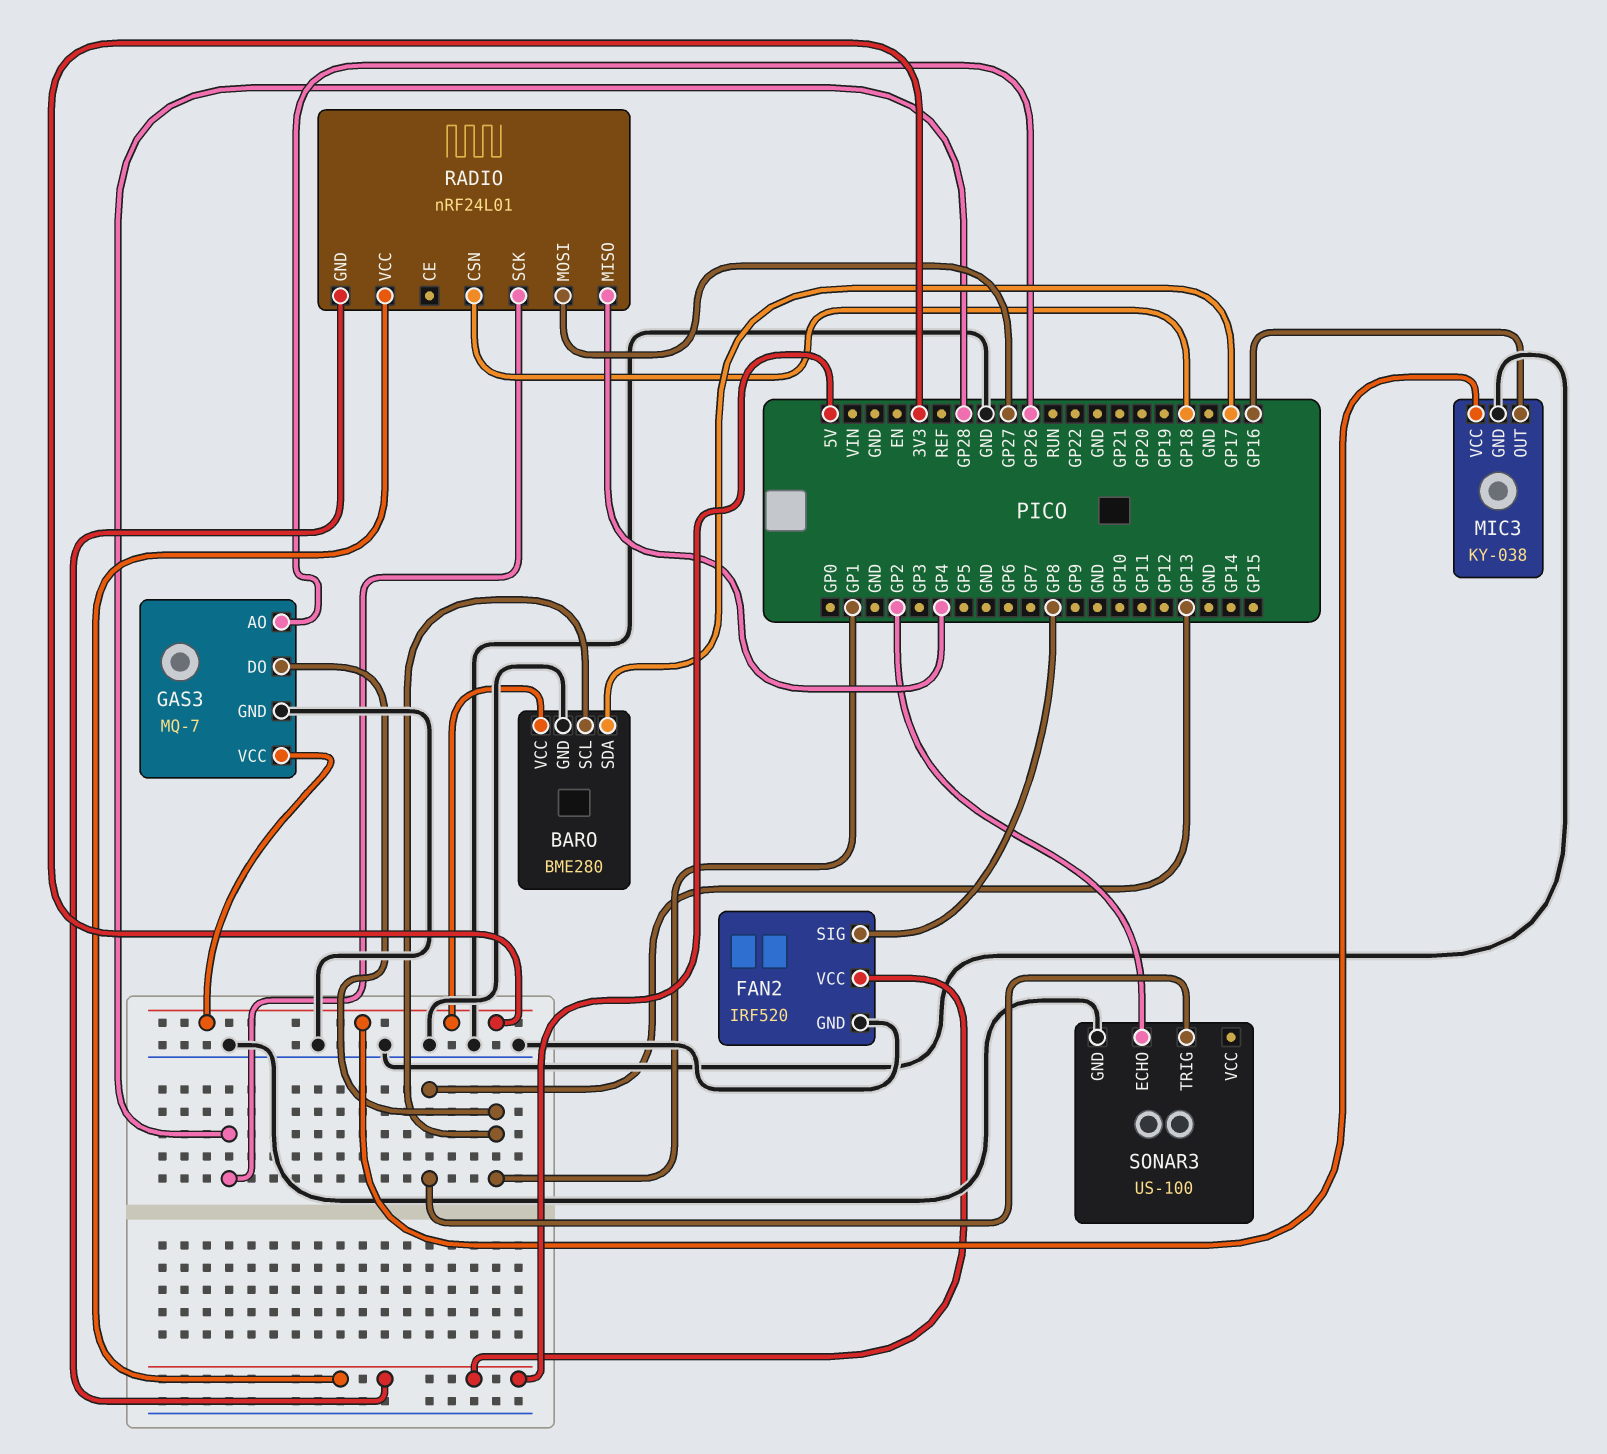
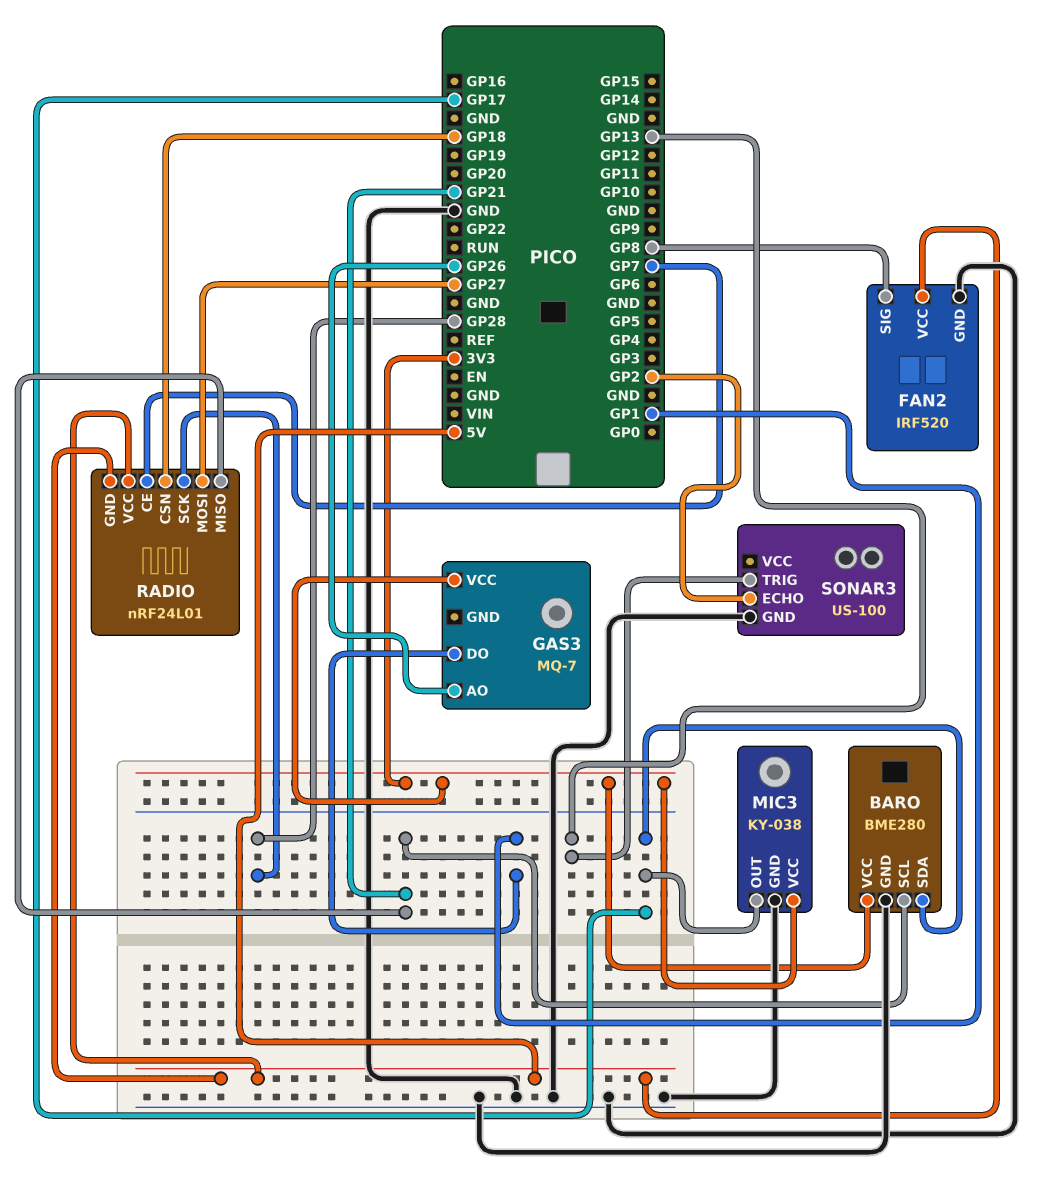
BARO pin SCL: GP1 -> GP21
GAS3 pin GND: GND -> none
MIC3 pin OUT: GP16 -> GP17
RADIO pin CE: none -> GP7
RADIO pin MISO: GP4 -> GP21

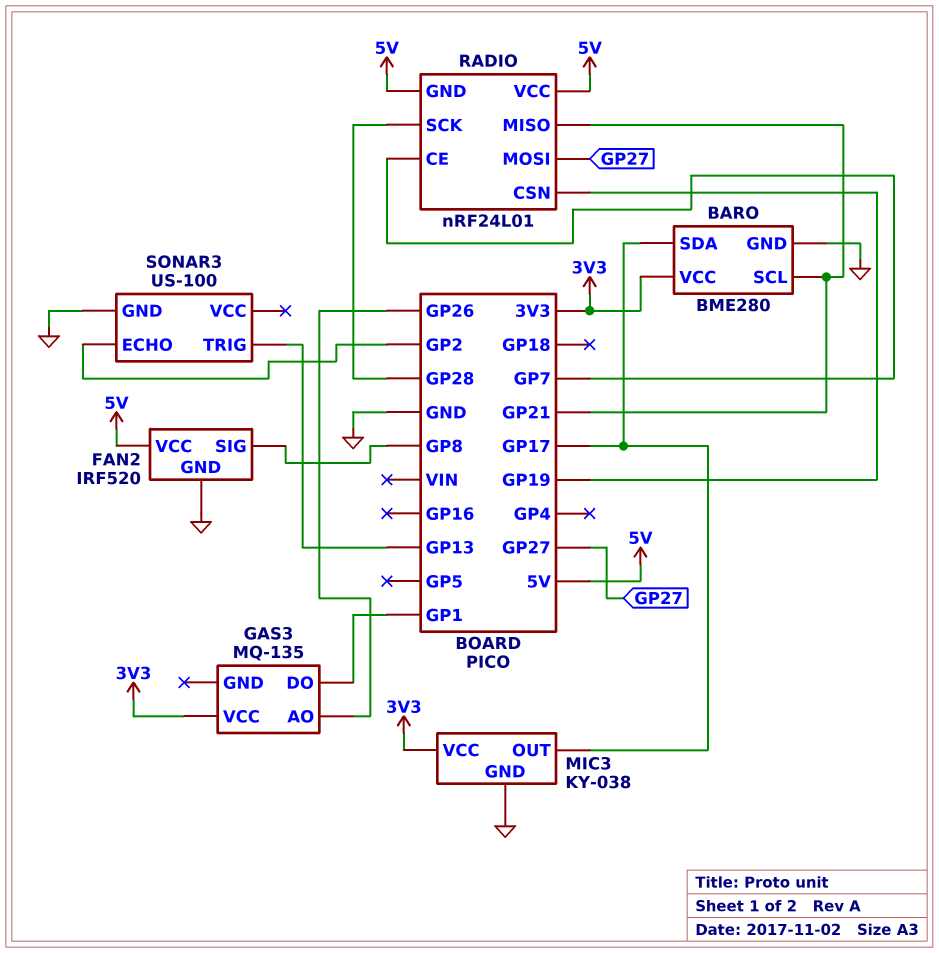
GAS3: MQ-7 -> MQ-135
RADIO pin CSN: GP18 -> GP19

